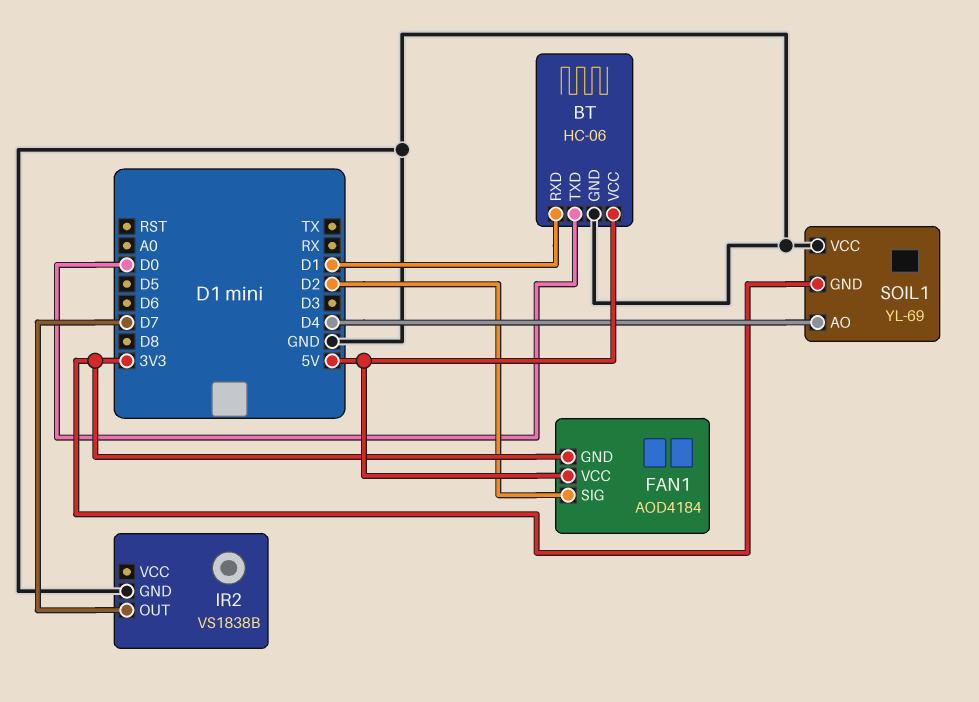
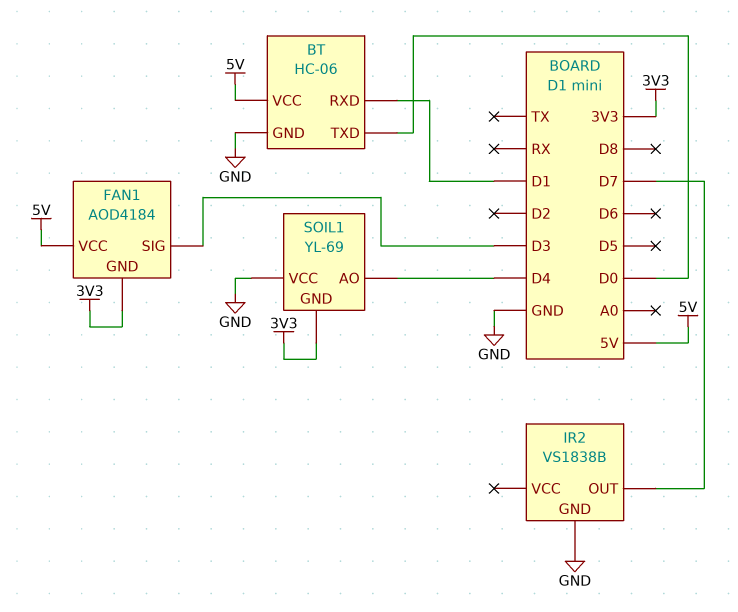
FAN1 pin SIG: D2 -> D3

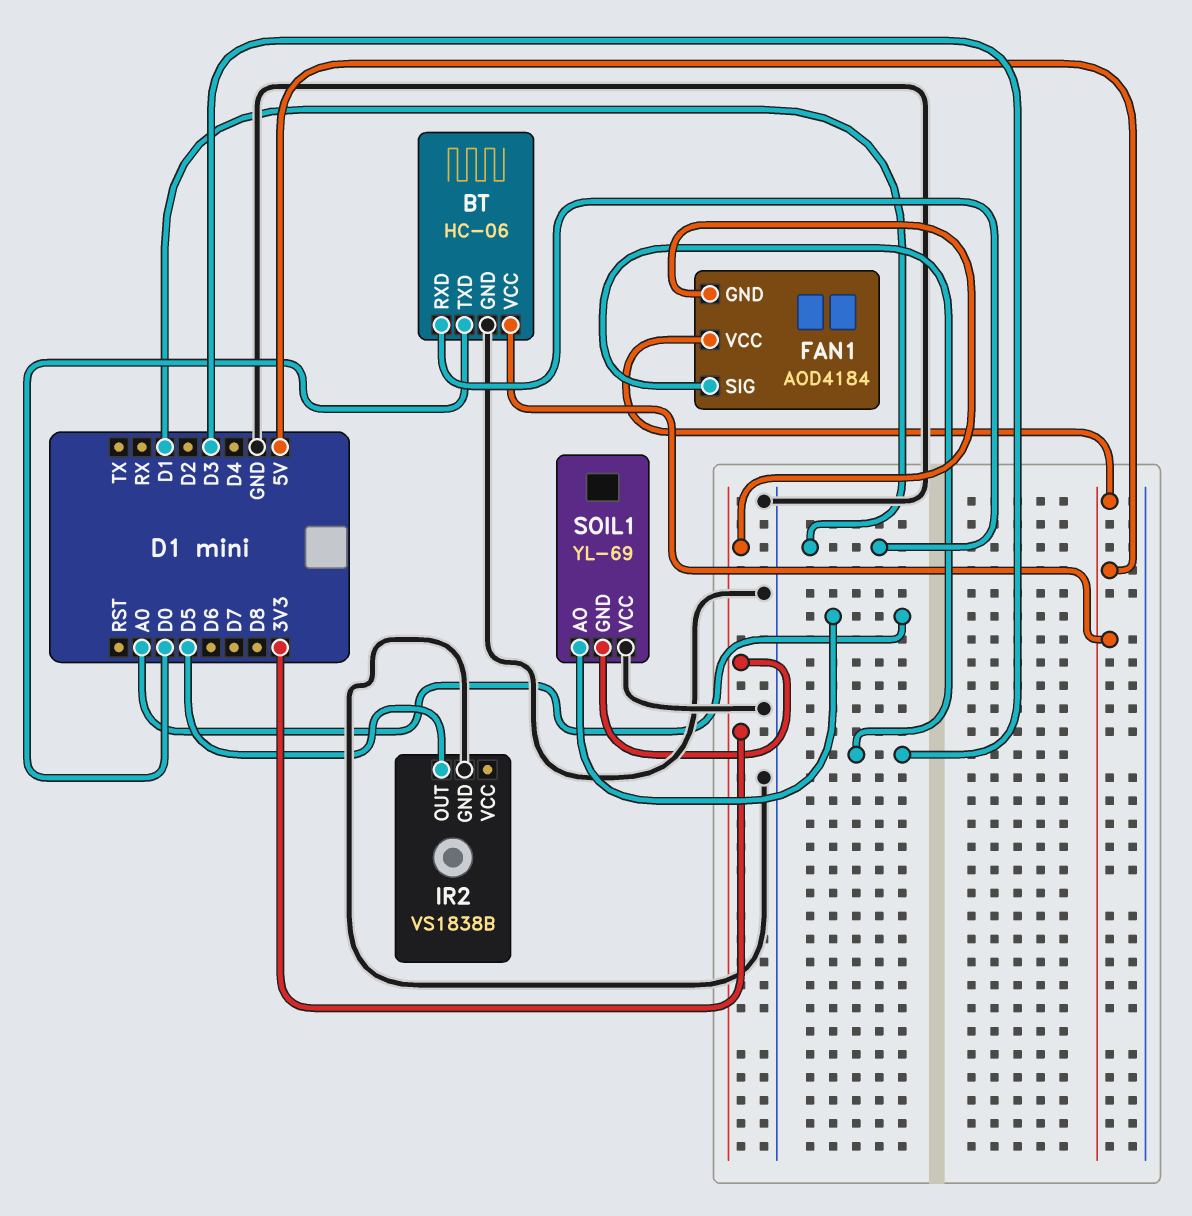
IR2 pin OUT: D7 -> D5
SOIL1 pin AO: D4 -> A0

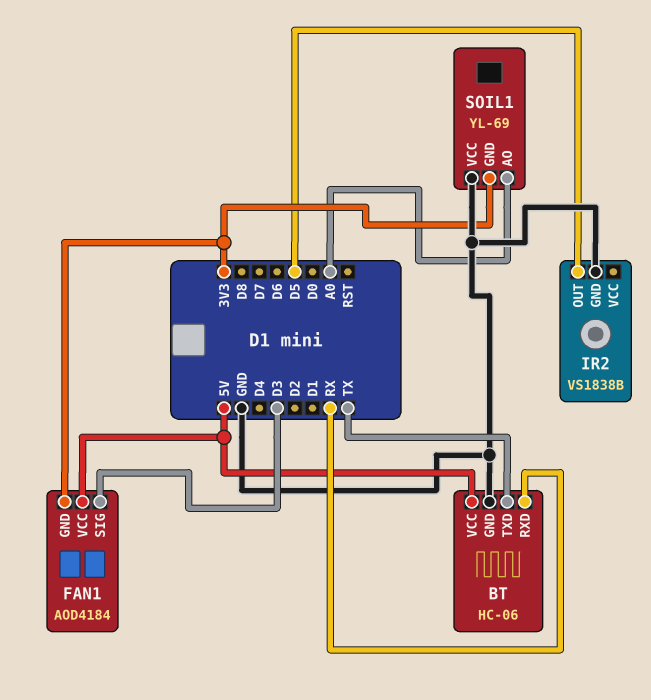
BT pin RXD: D1 -> RX
BT pin TXD: D0 -> TX

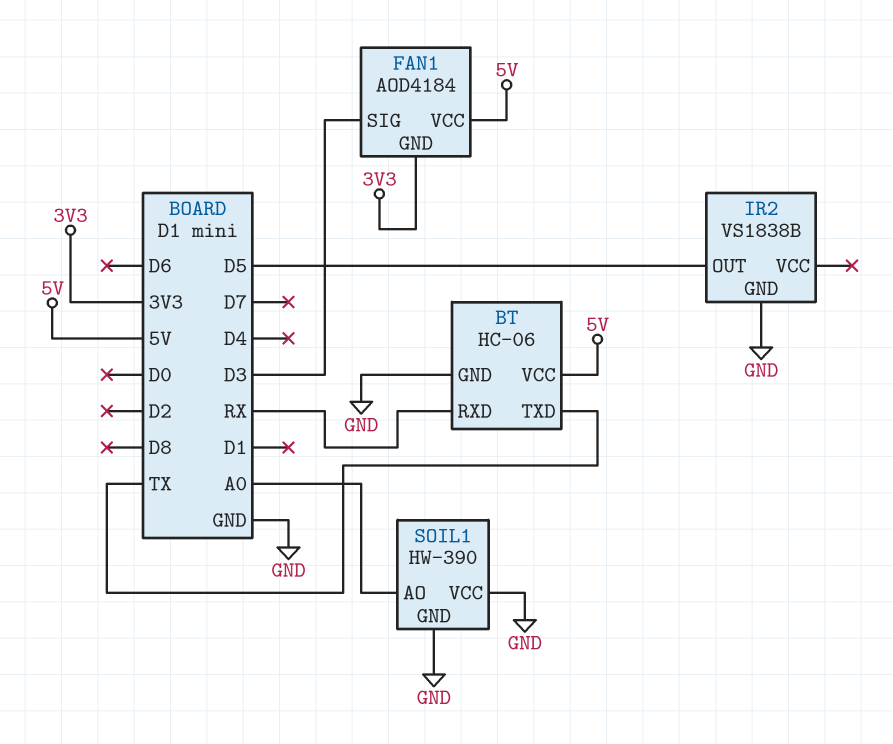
SOIL1: YL-69 -> HW-390
SOIL1 pin GND: 3V3 -> GND

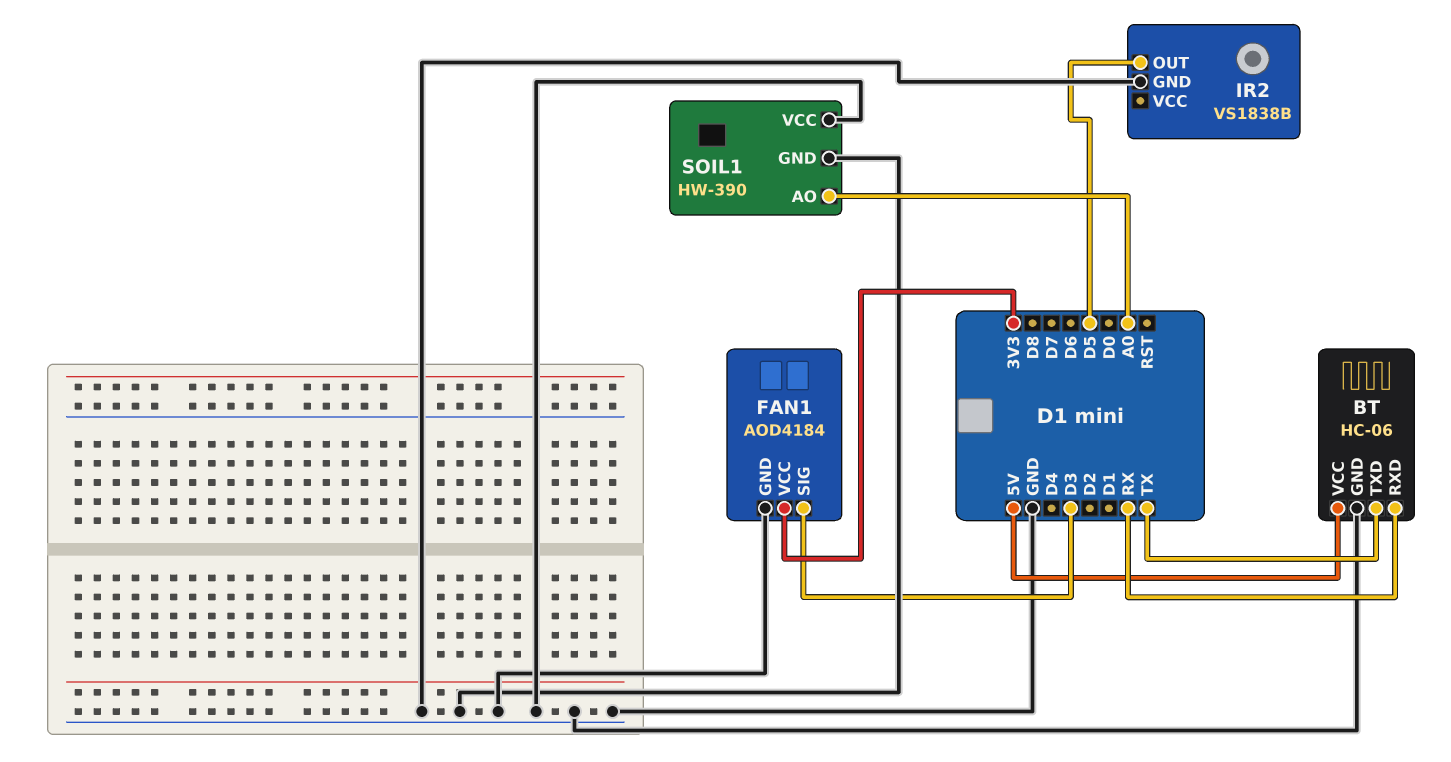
FAN1 pin GND: 3V3 -> GND
FAN1 pin VCC: 5V -> 3V3

